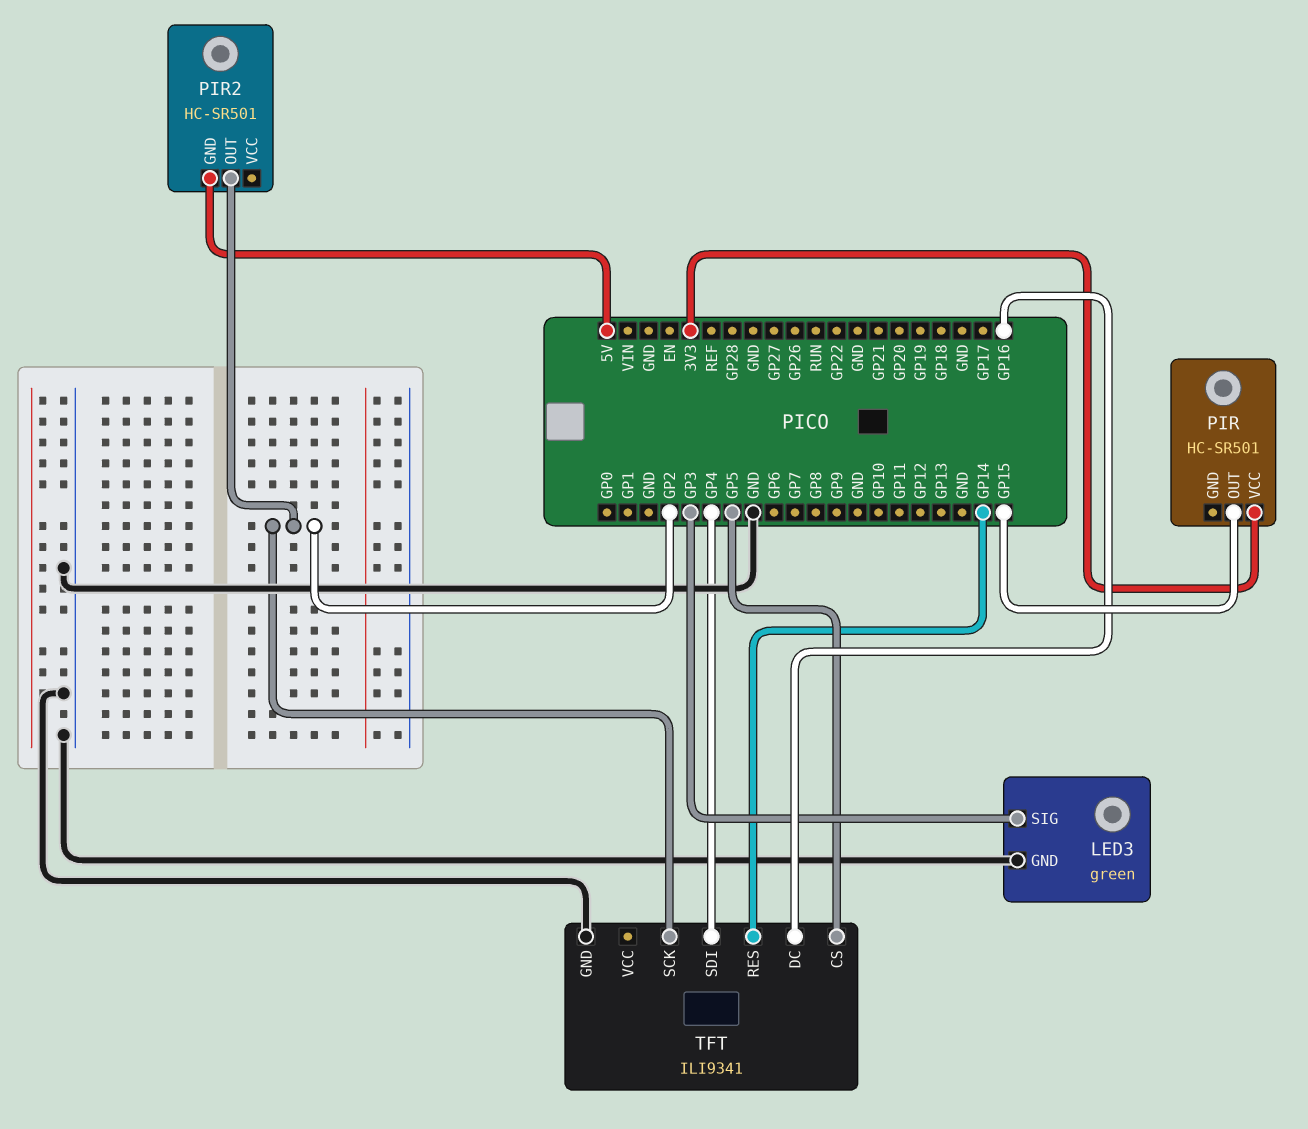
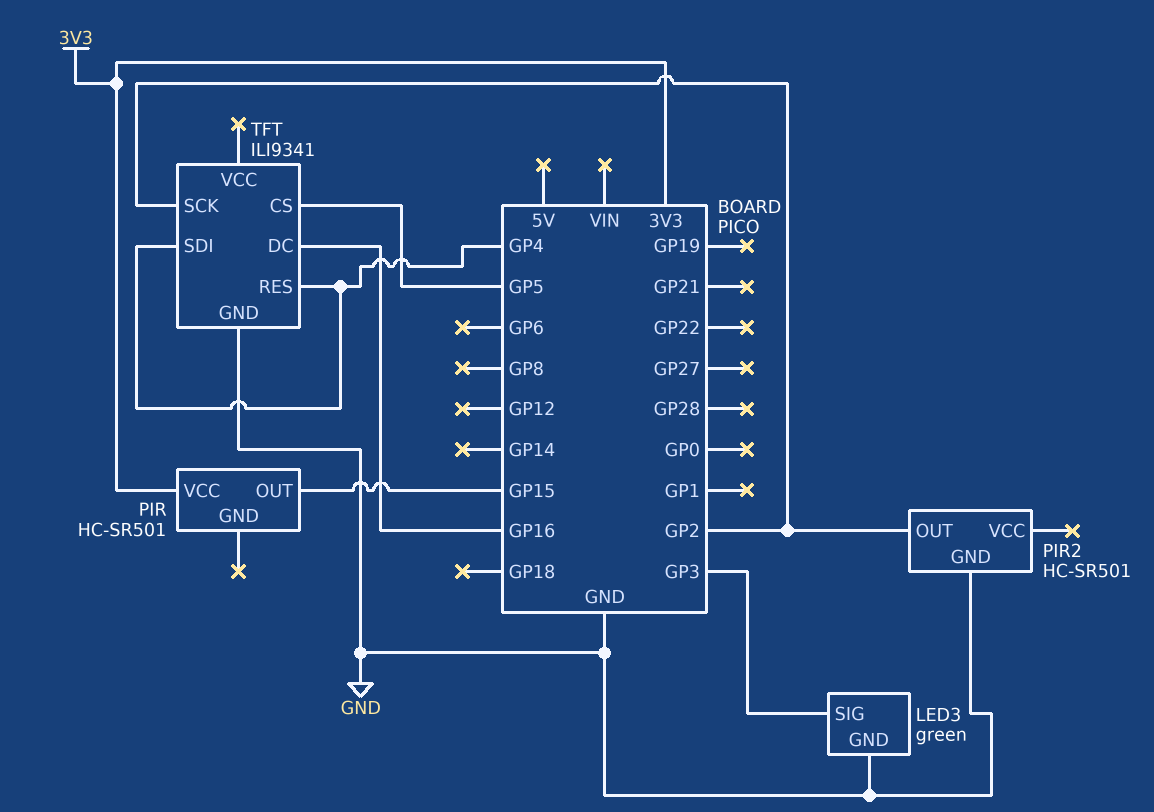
PIR2 pin GND: 5V -> GND
TFT pin RES: GP14 -> GP4

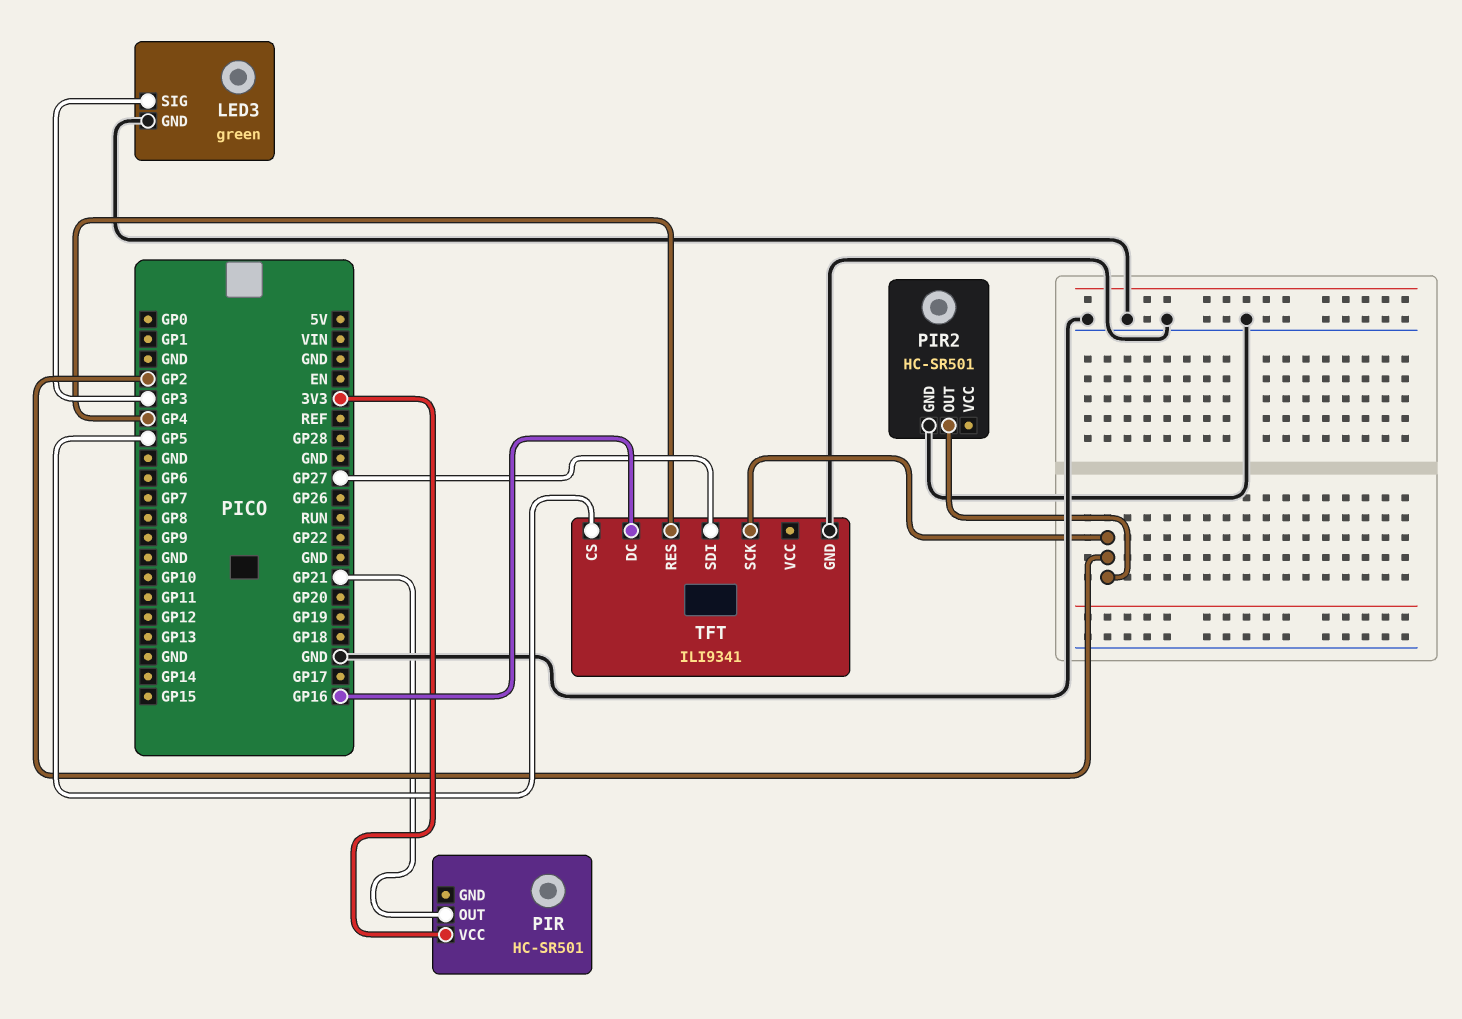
PIR pin OUT: GP15 -> GP21
TFT pin SDI: GP4 -> GP27

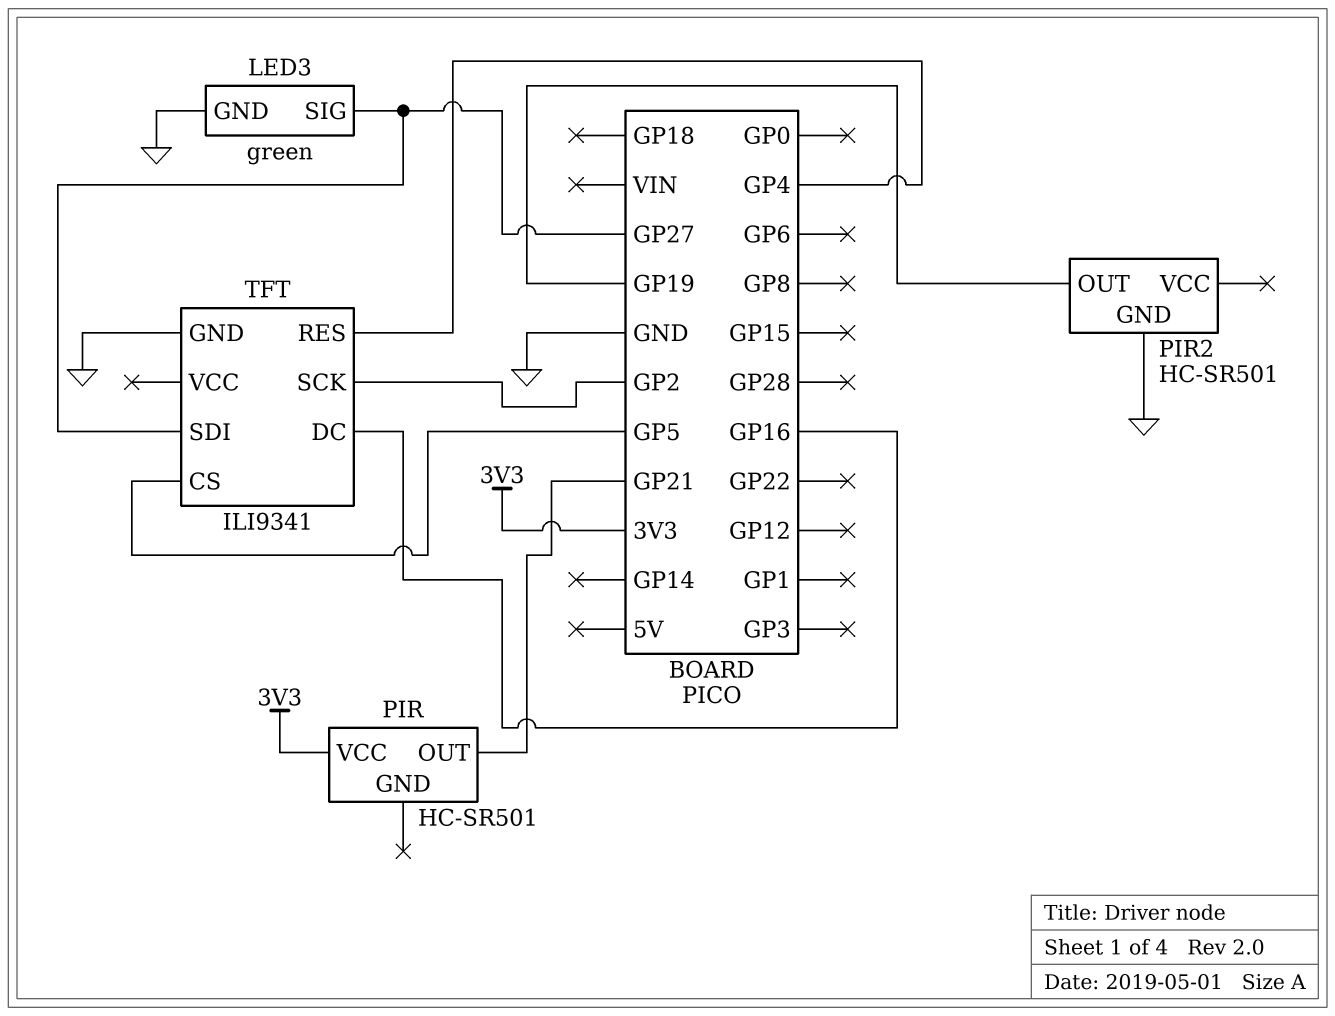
LED3 pin SIG: GP3 -> GP27
PIR2 pin OUT: GP2 -> GP19

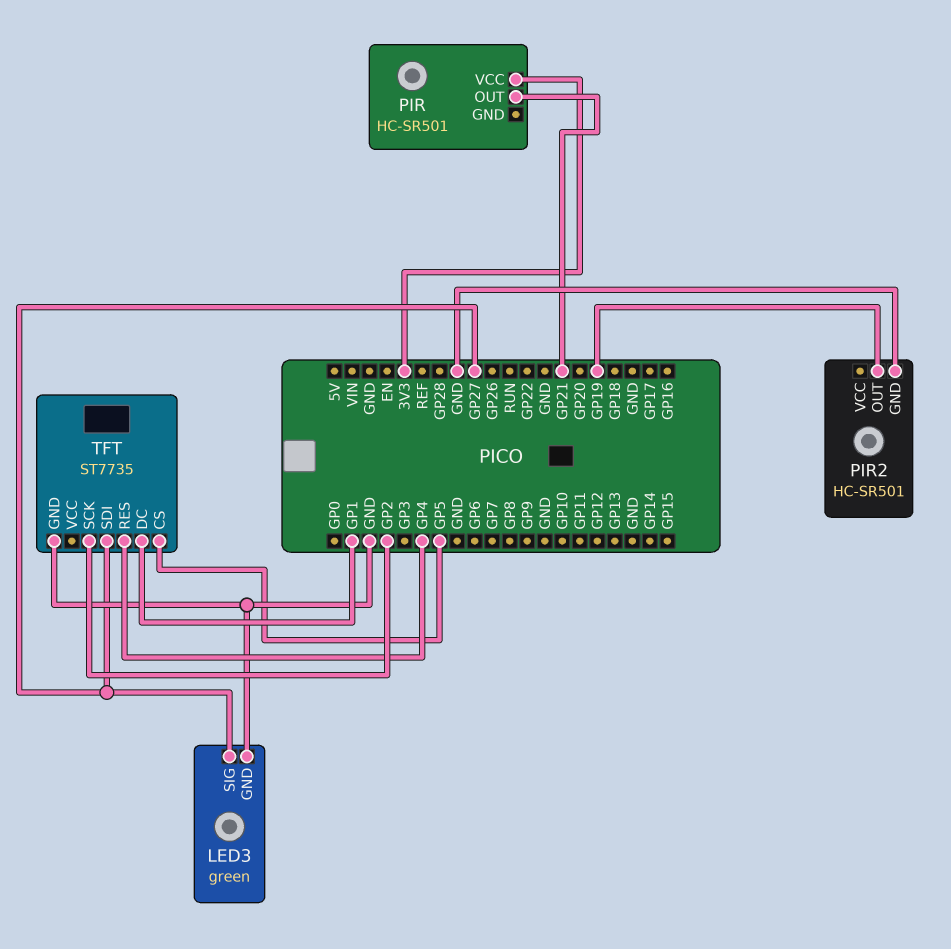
TFT: ILI9341 -> ST7735
TFT pin DC: GP16 -> GP1

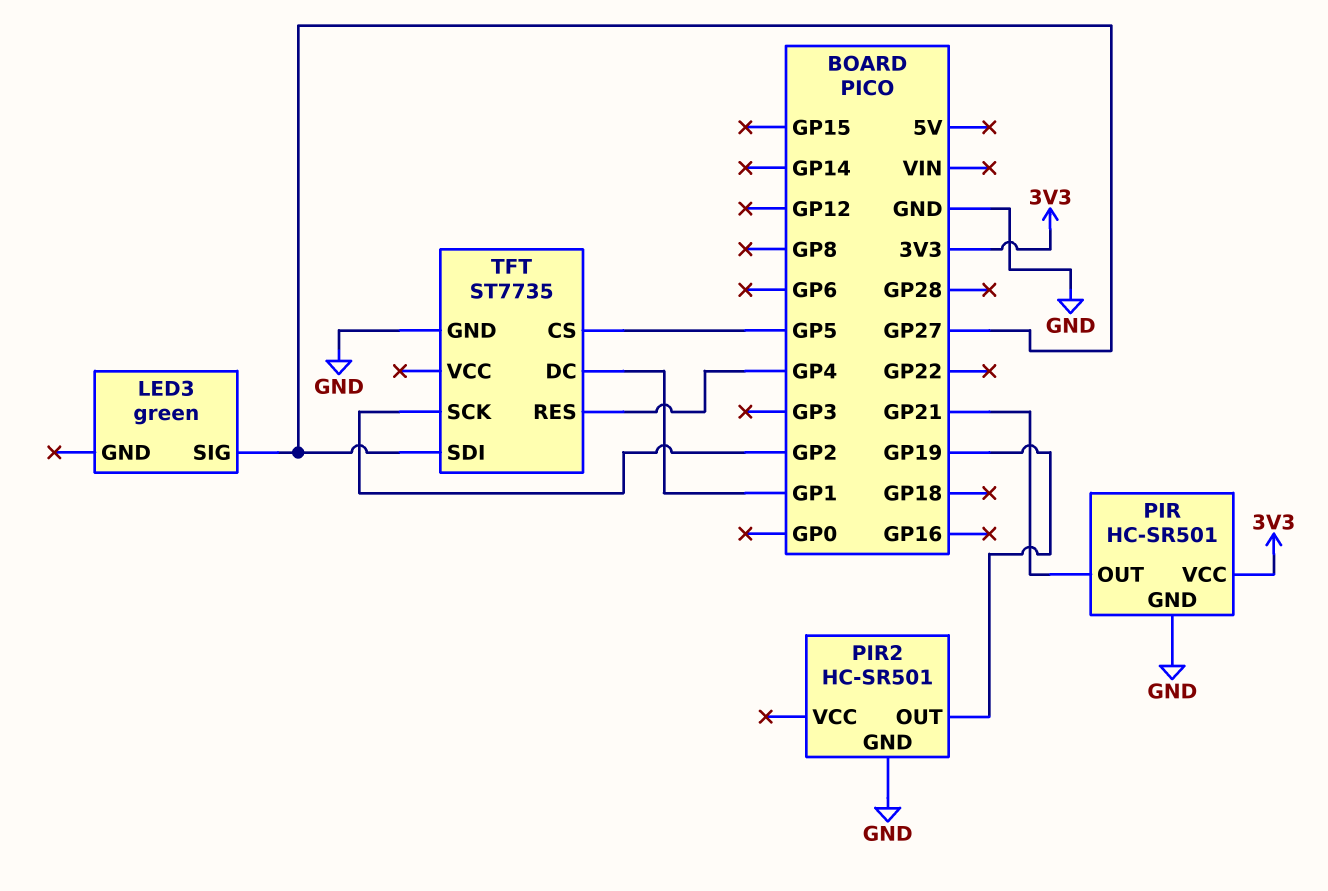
LED3 pin GND: GND -> none
PIR pin GND: none -> GND

